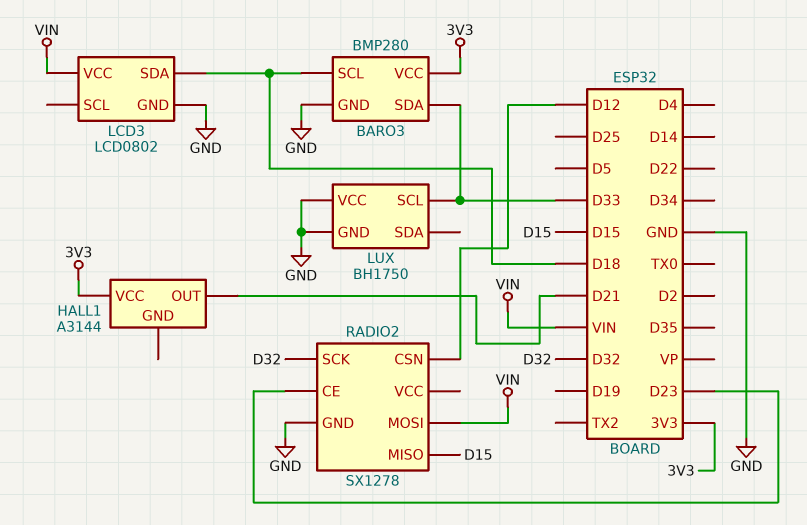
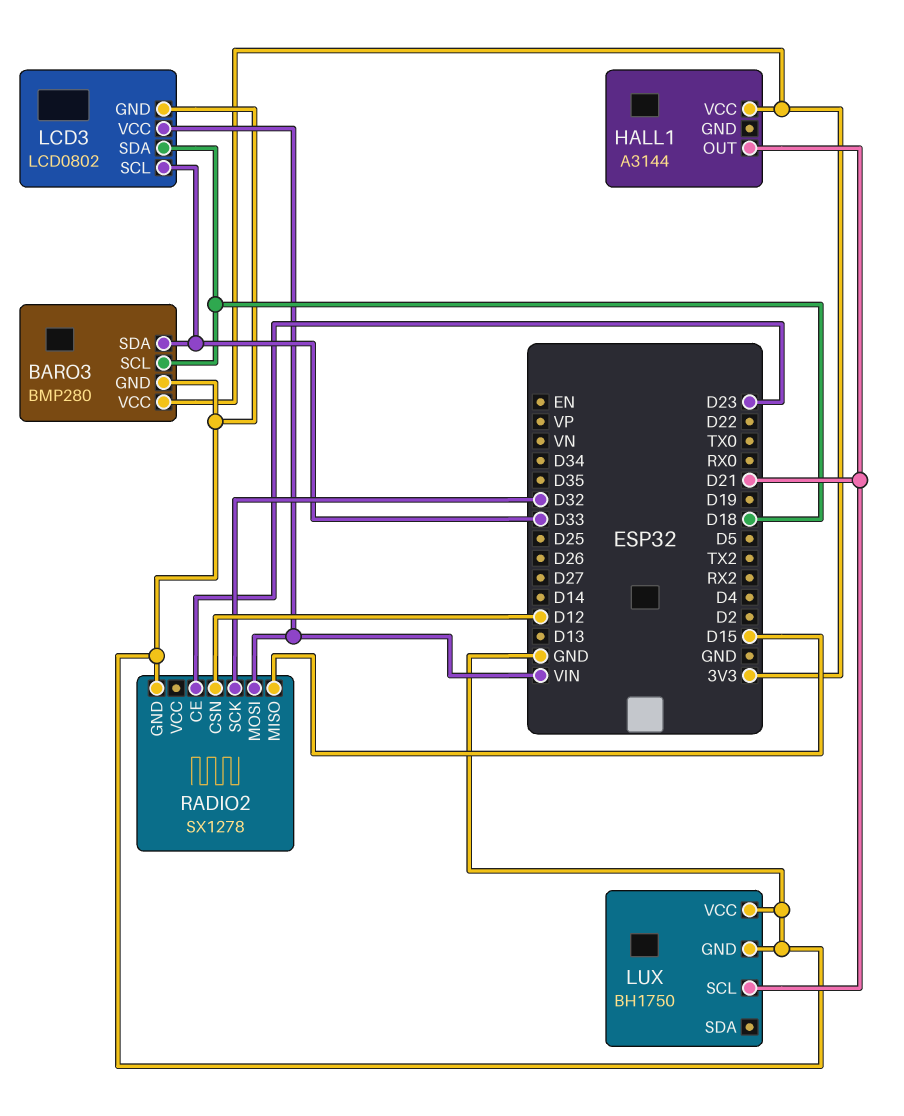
LCD3 pin SCL: none -> D33
LUX pin SCL: D33 -> D21

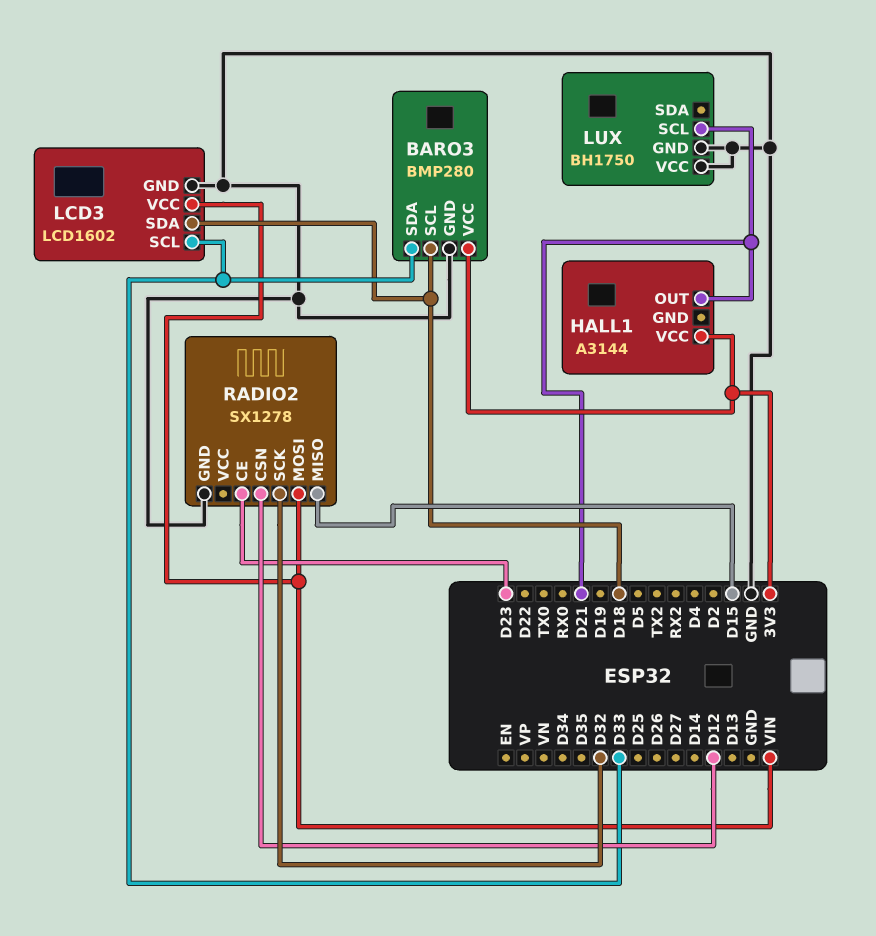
LCD3: LCD0802 -> LCD1602

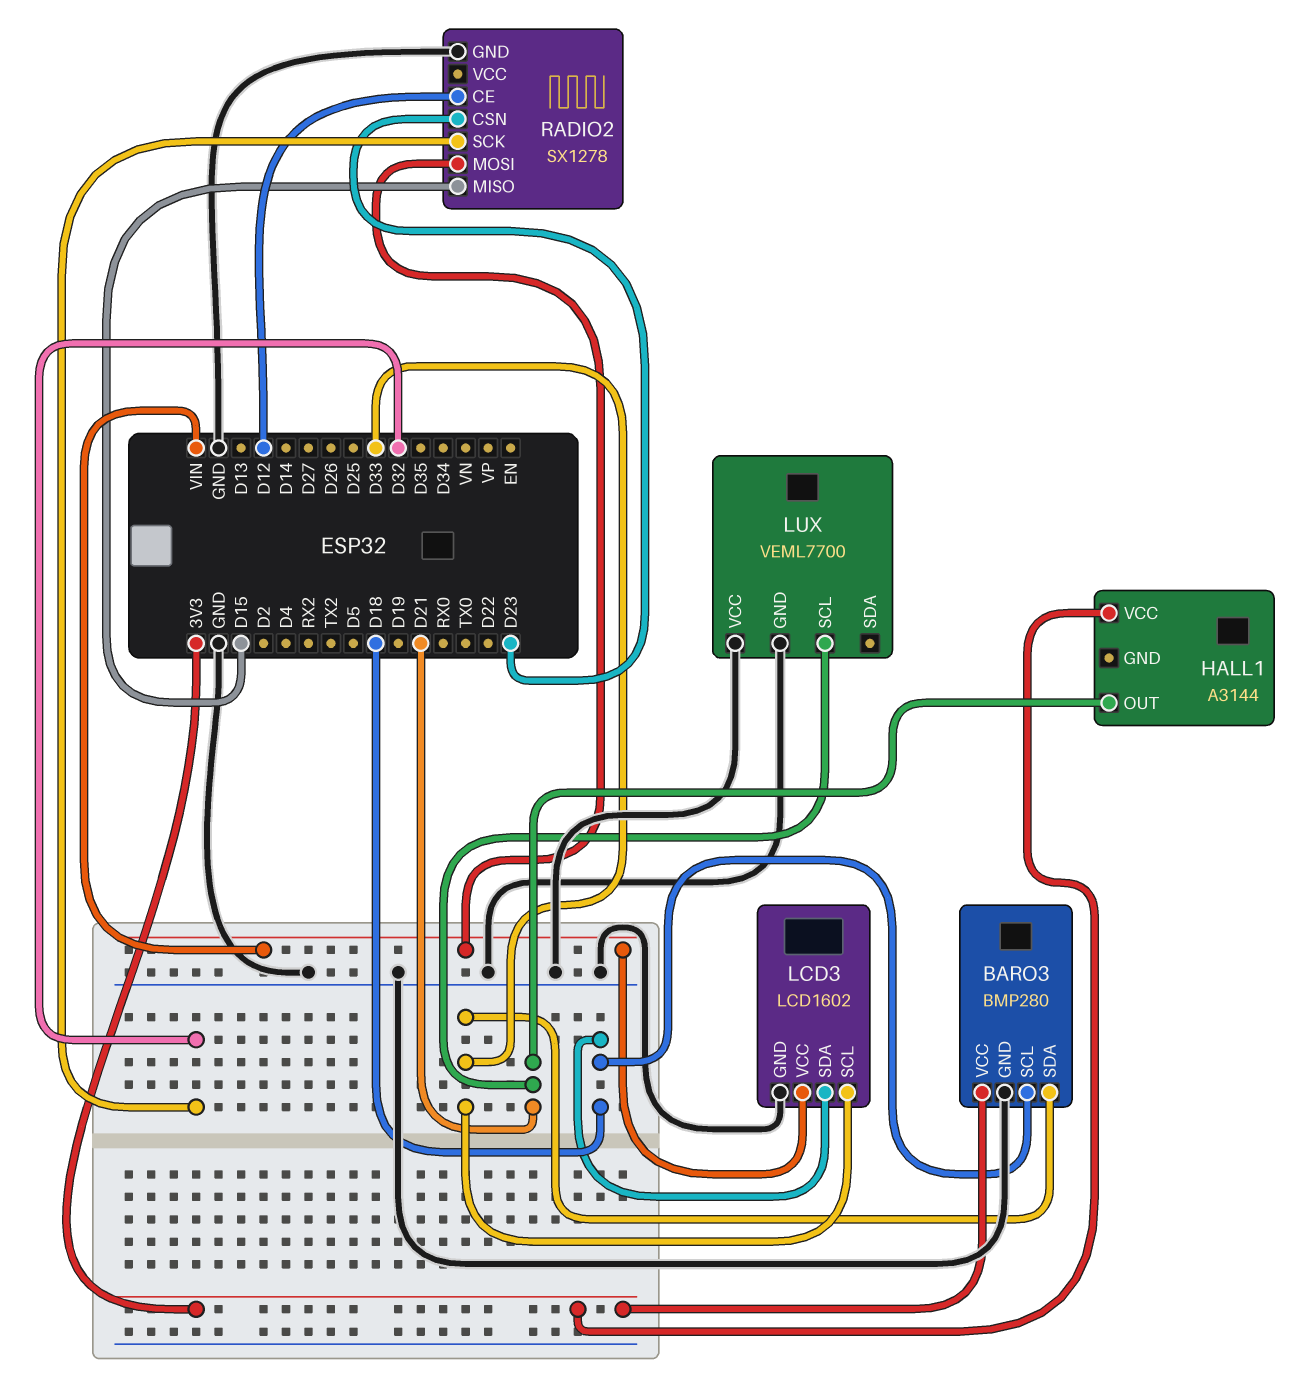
LUX: BH1750 -> VEML7700
RADIO2 pin CE: D23 -> D12
RADIO2 pin CSN: D12 -> D23

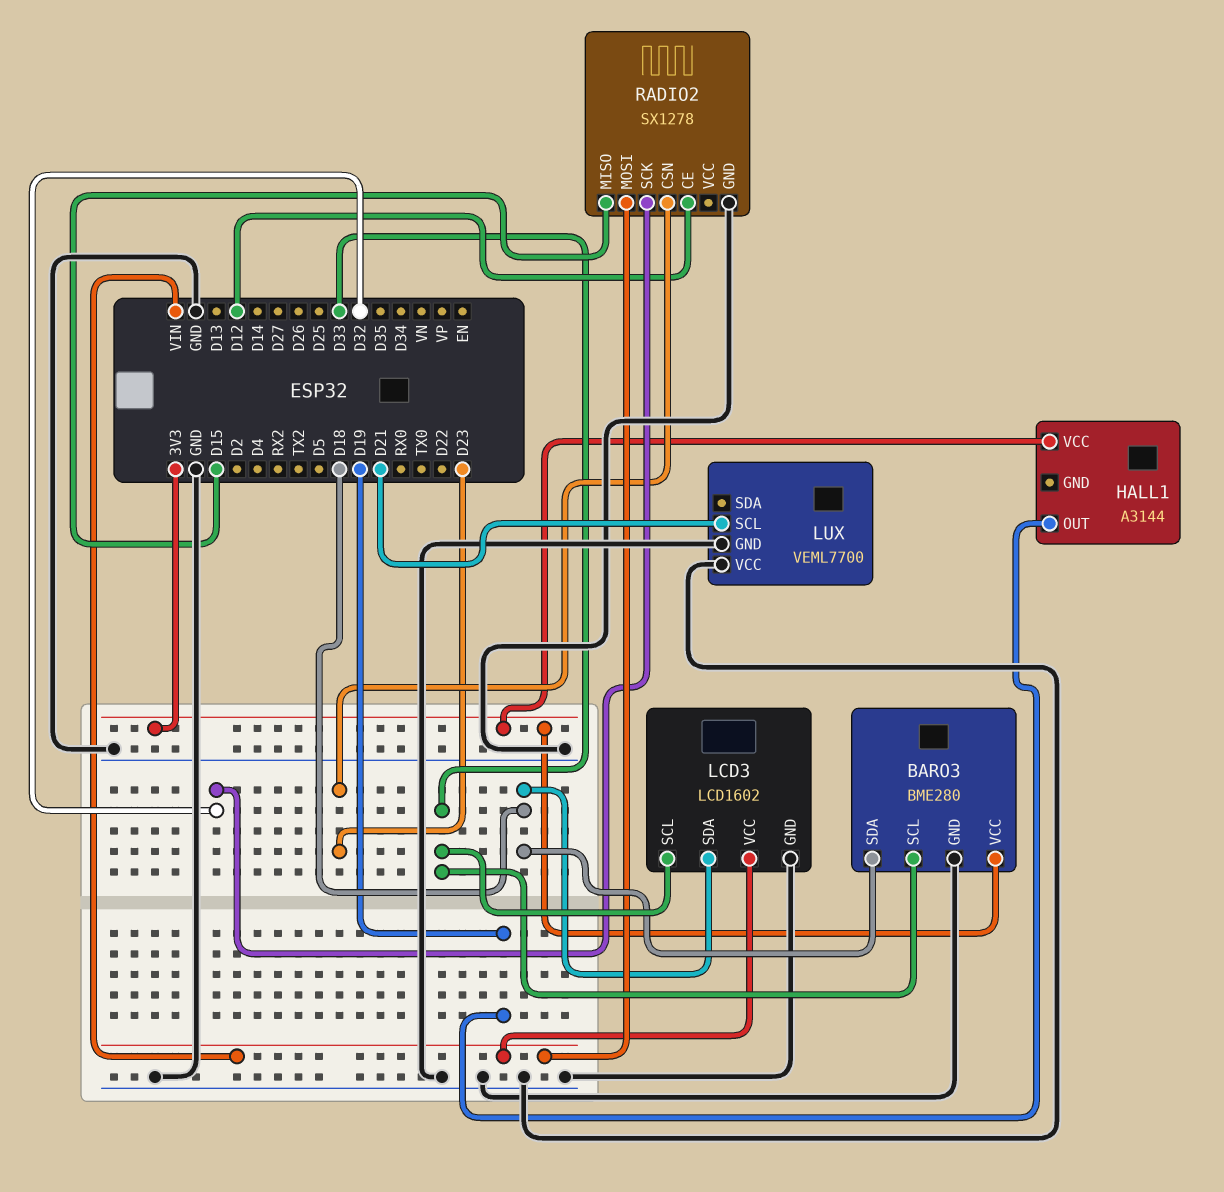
BARO3: BMP280 -> BME280
BARO3 pin SCL: D18 -> D33
BARO3 pin SDA: D33 -> D18
HALL1 pin OUT: D21 -> D19

